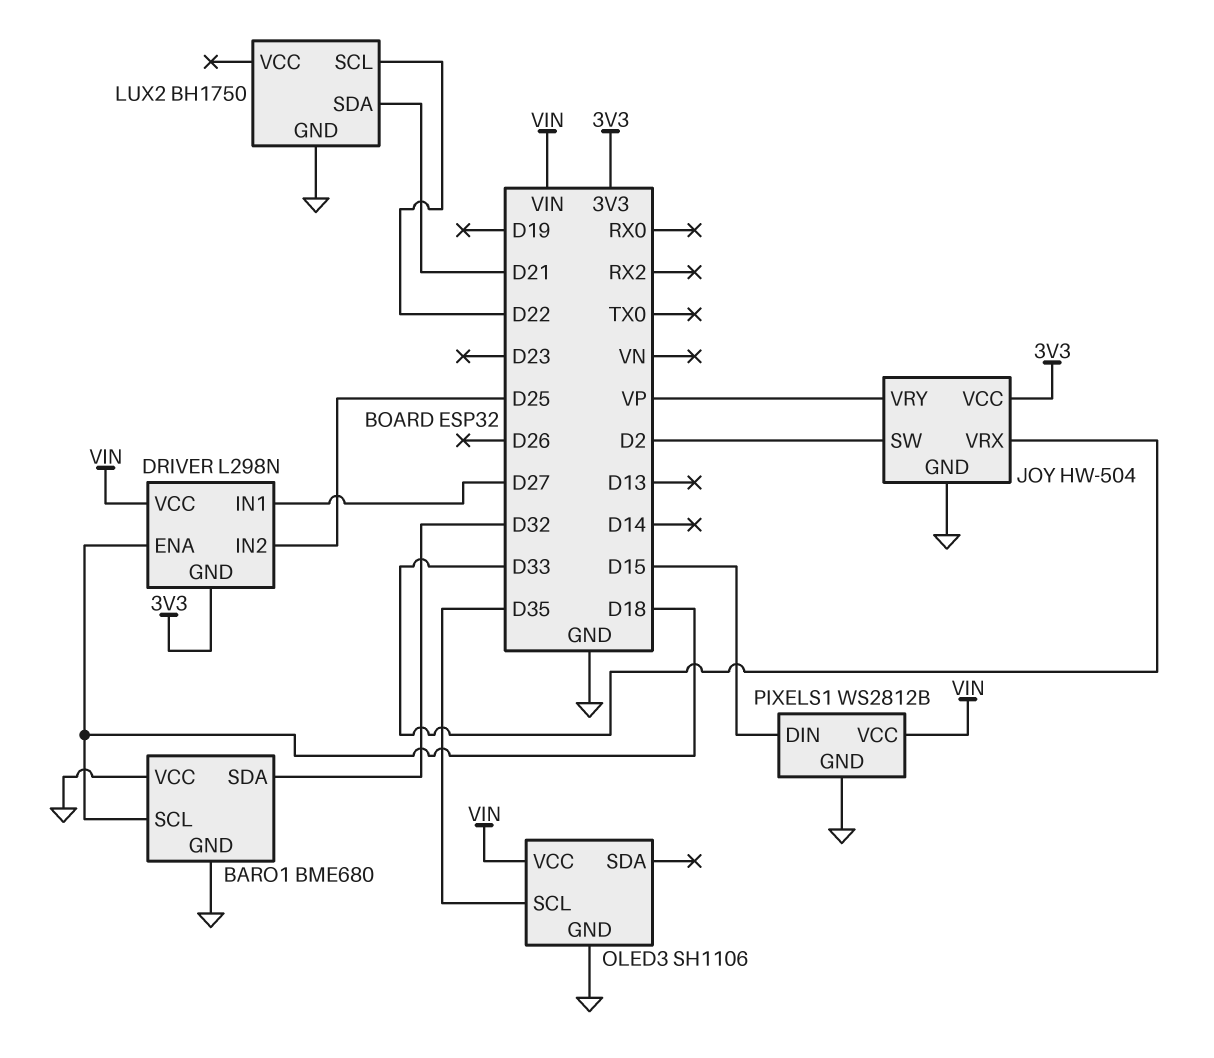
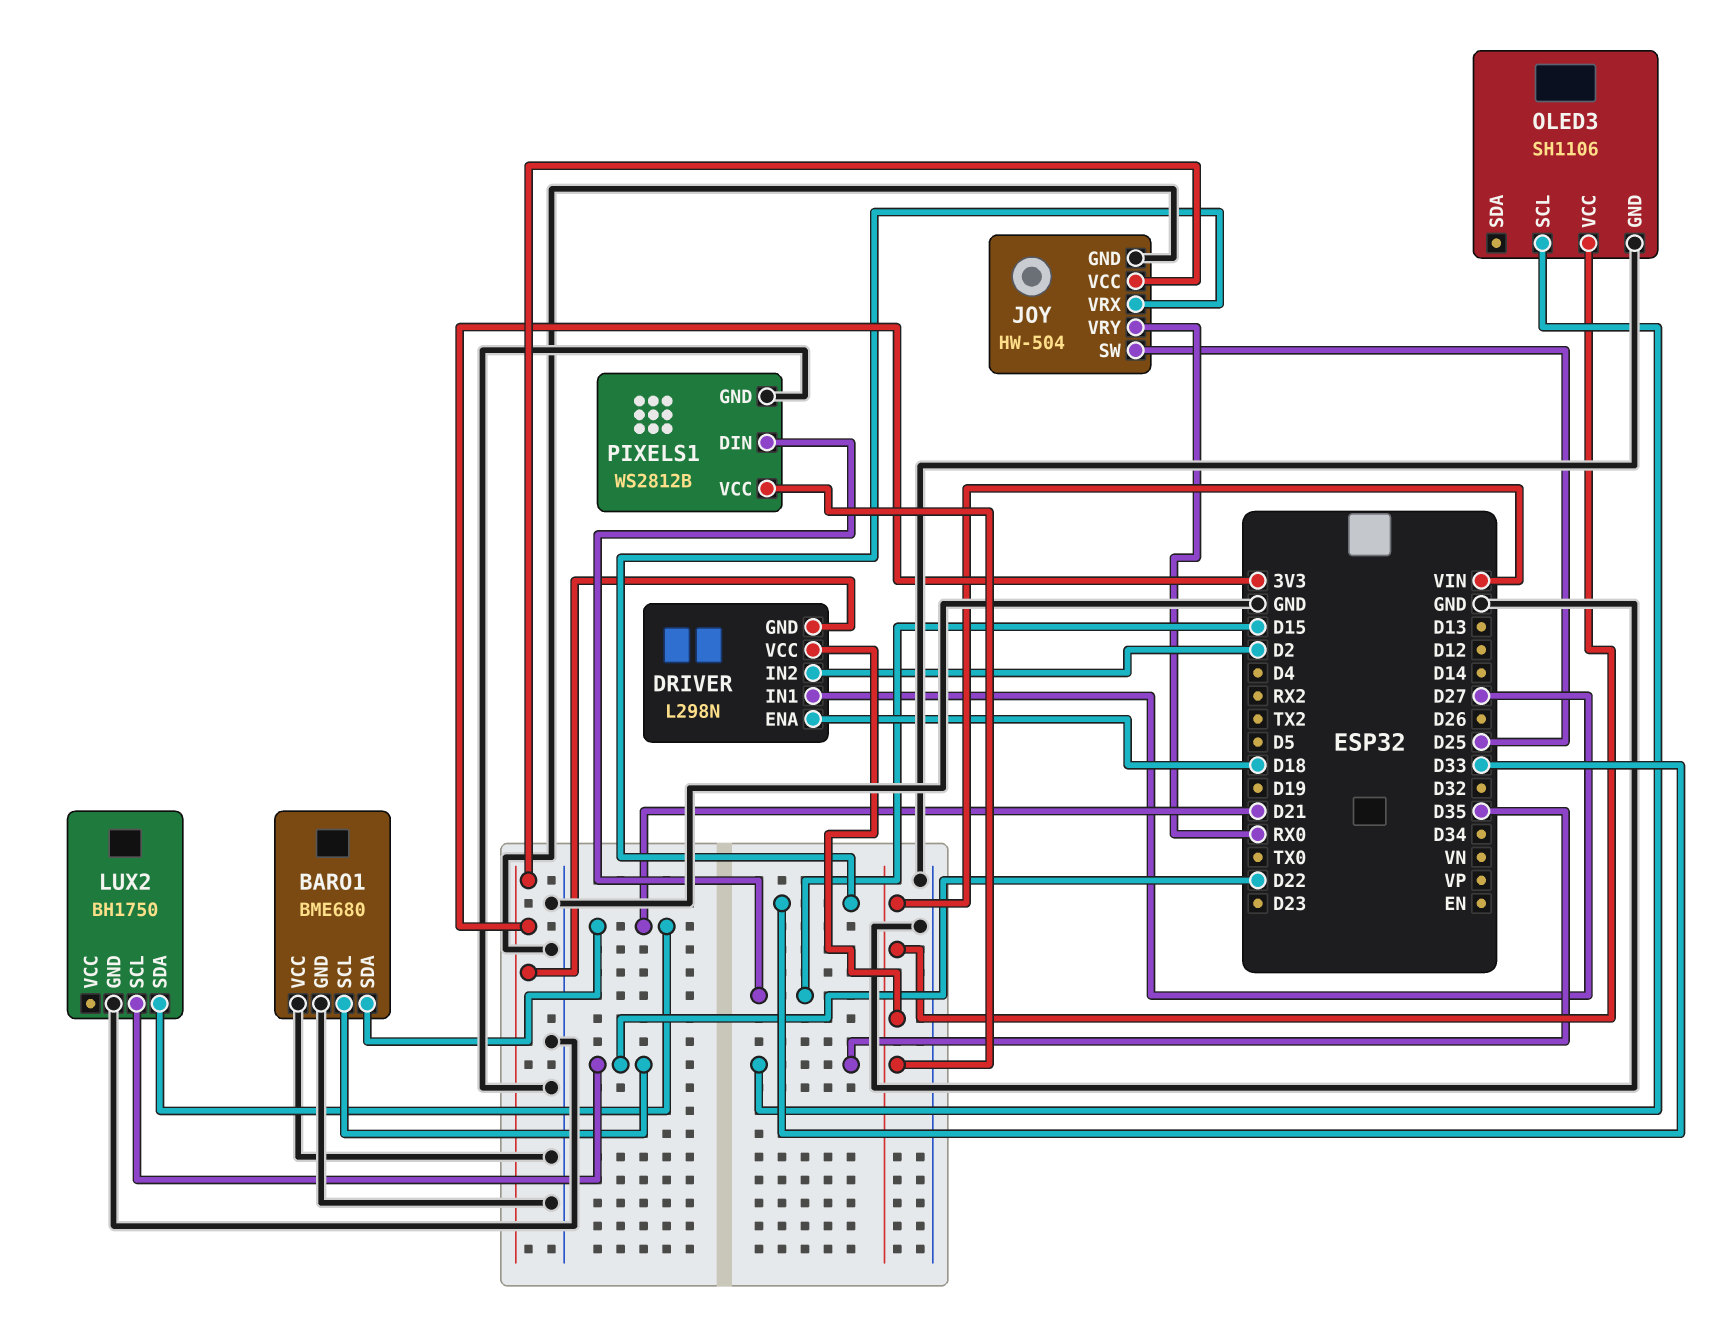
BARO1 pin SCL: D18 -> D22
BARO1 pin SDA: D32 -> D21
DRIVER pin IN2: D25 -> D2
JOY pin SW: D2 -> D25
JOY pin VRY: VP -> RX0

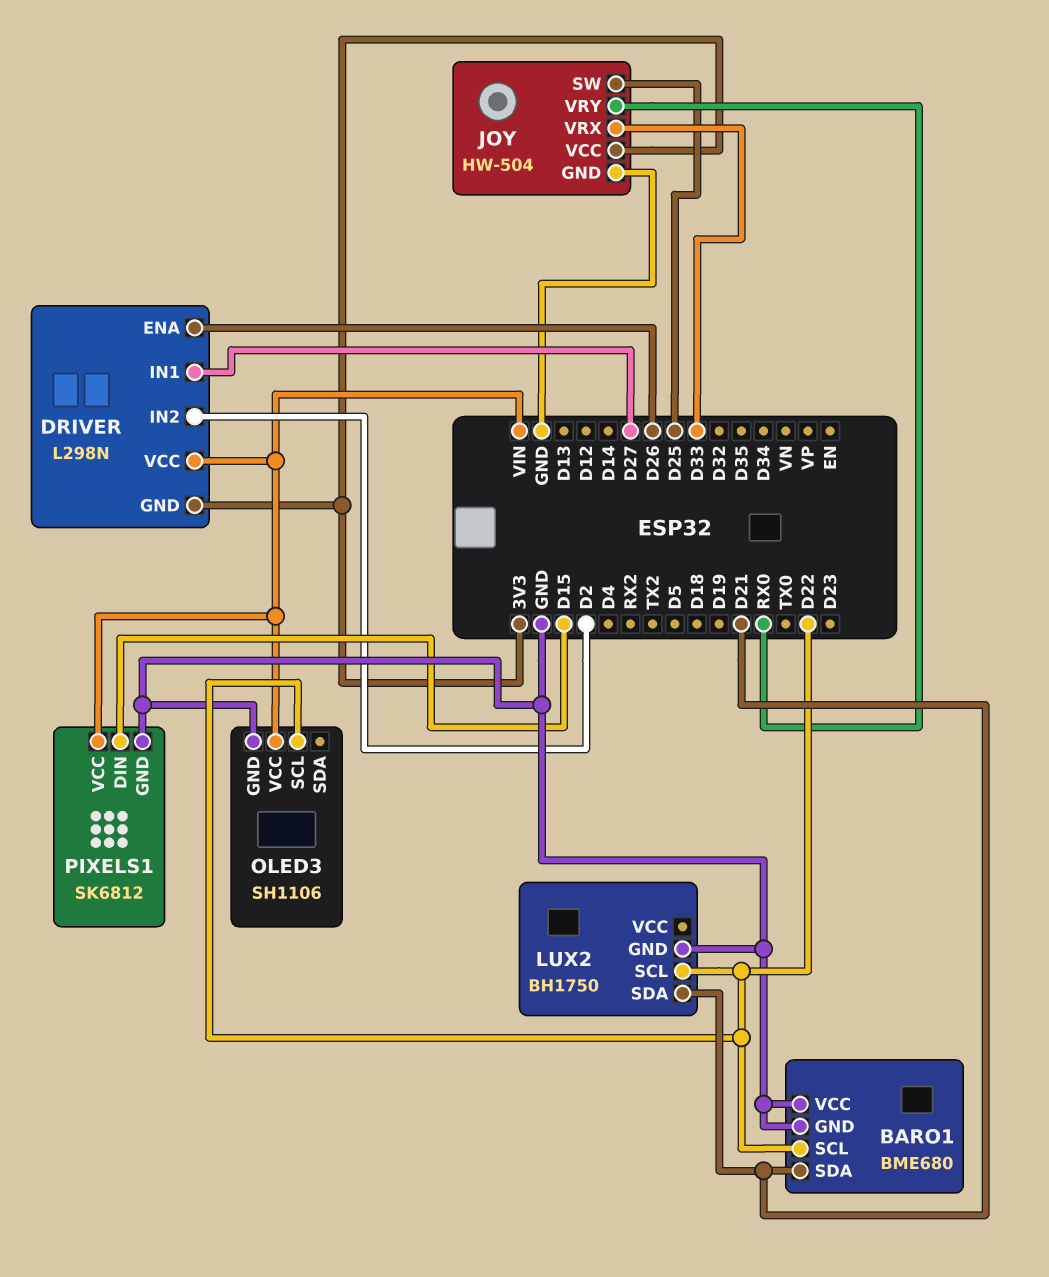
DRIVER pin ENA: D18 -> D26
OLED3 pin SCL: D35 -> D22
PIXELS1: WS2812B -> SK6812

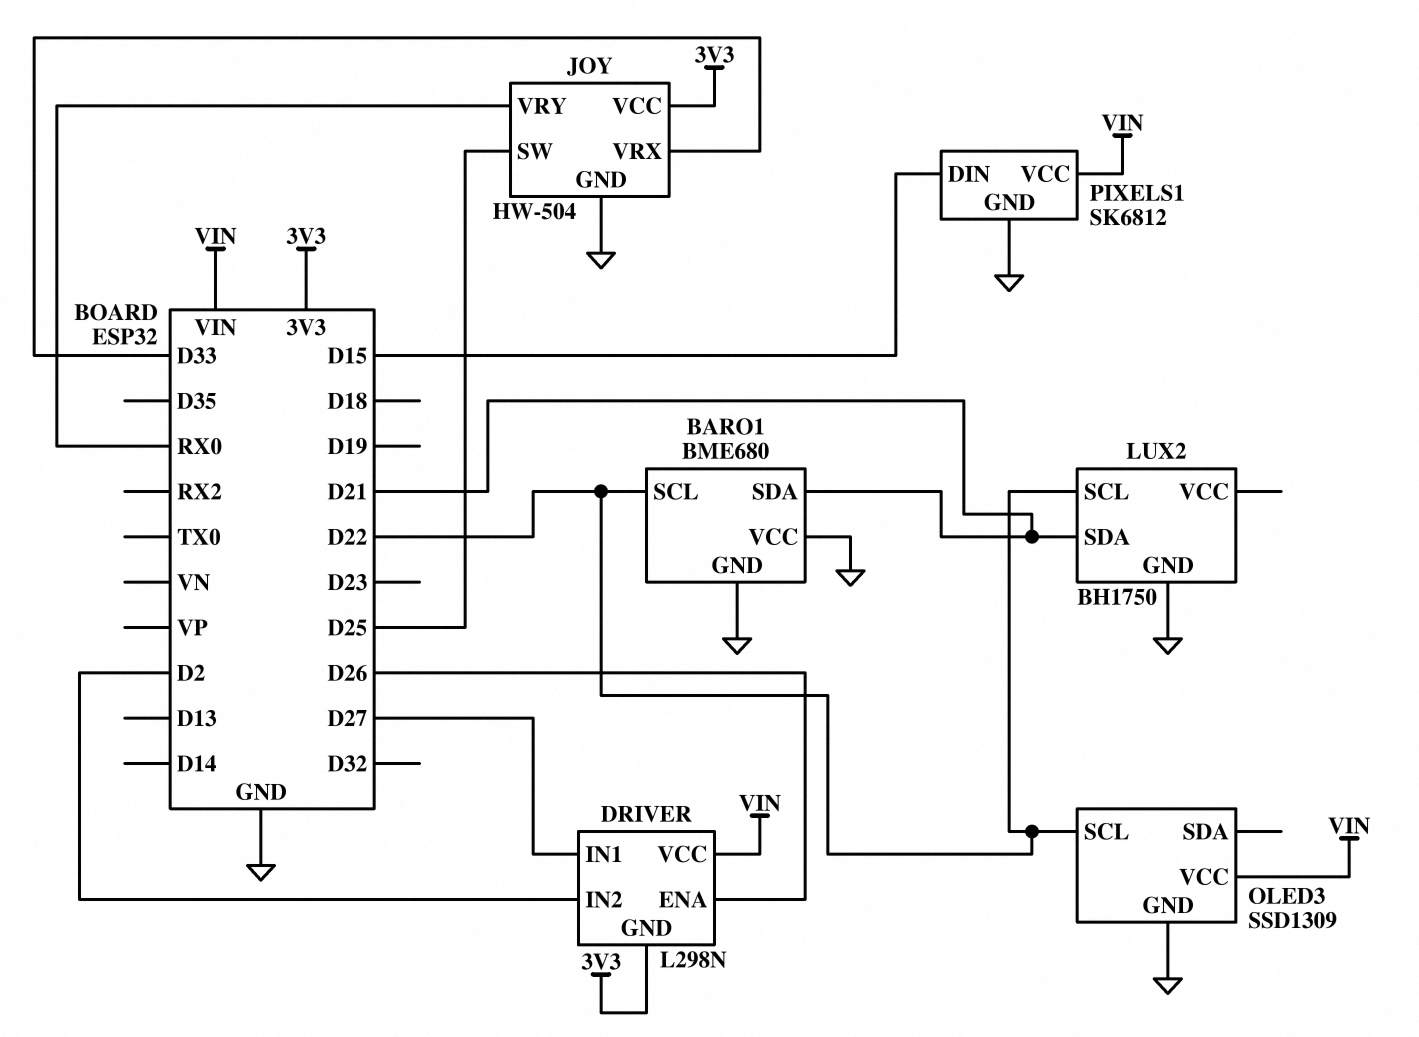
OLED3: SH1106 -> SSD1309

